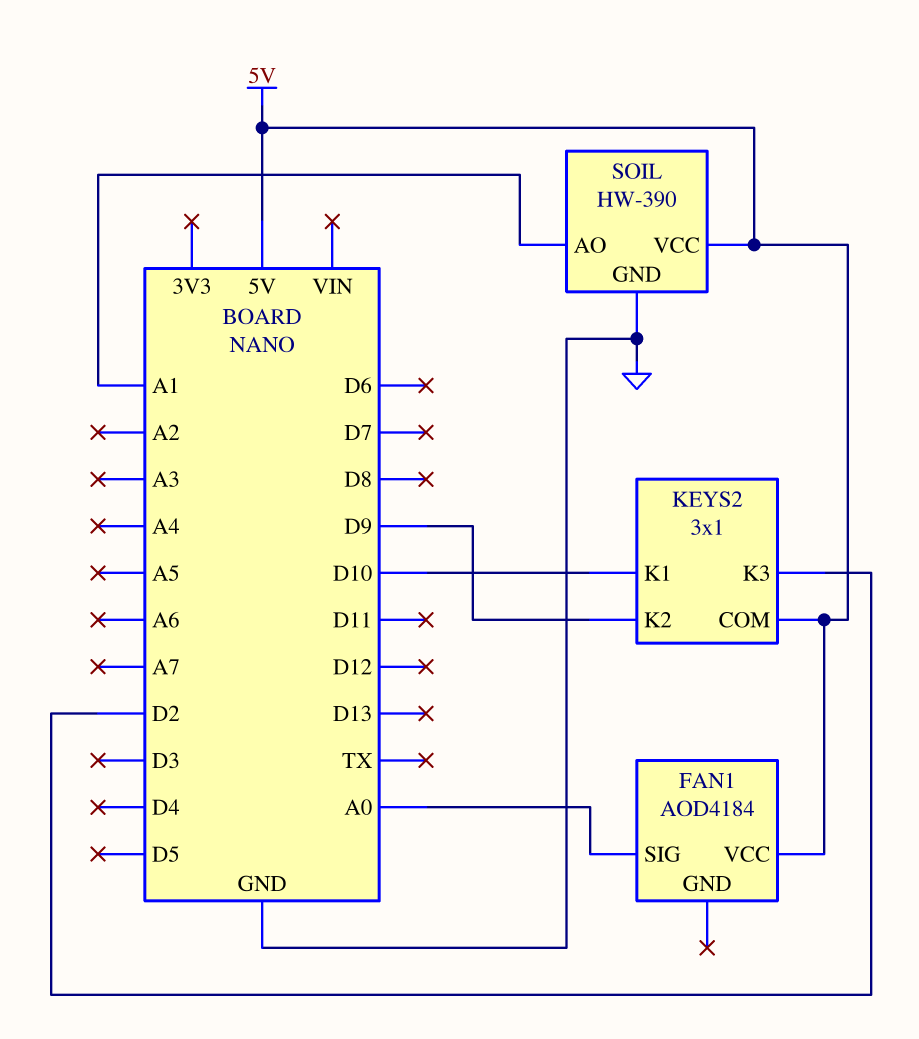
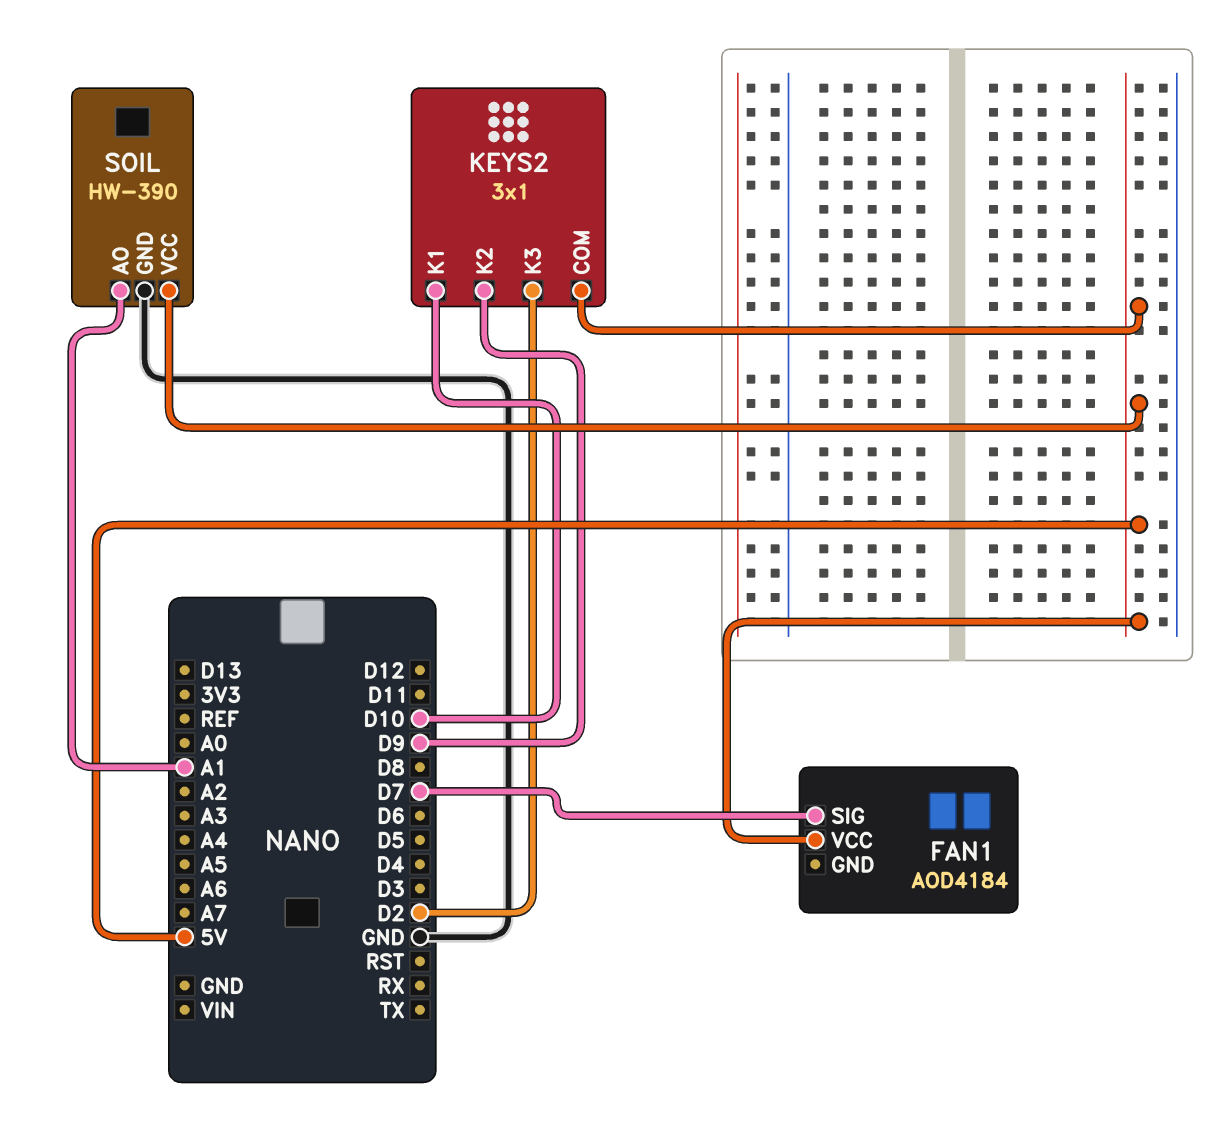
FAN1 pin SIG: A0 -> D7

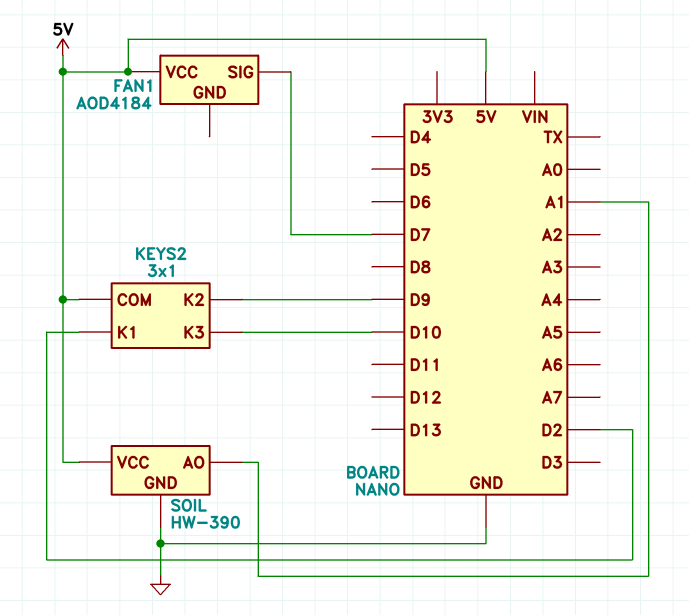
KEYS2 pin K1: D10 -> D2
KEYS2 pin K3: D2 -> D10

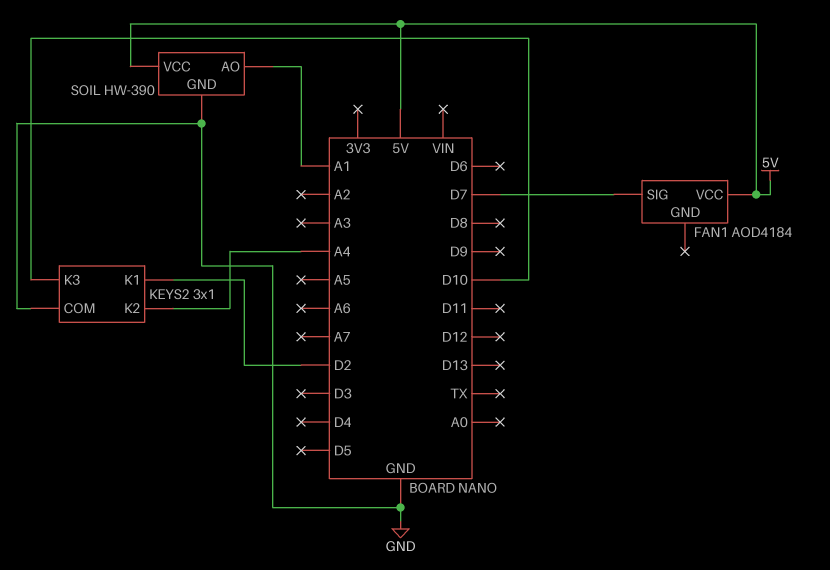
KEYS2 pin COM: 5V -> GND
KEYS2 pin K2: D9 -> A4

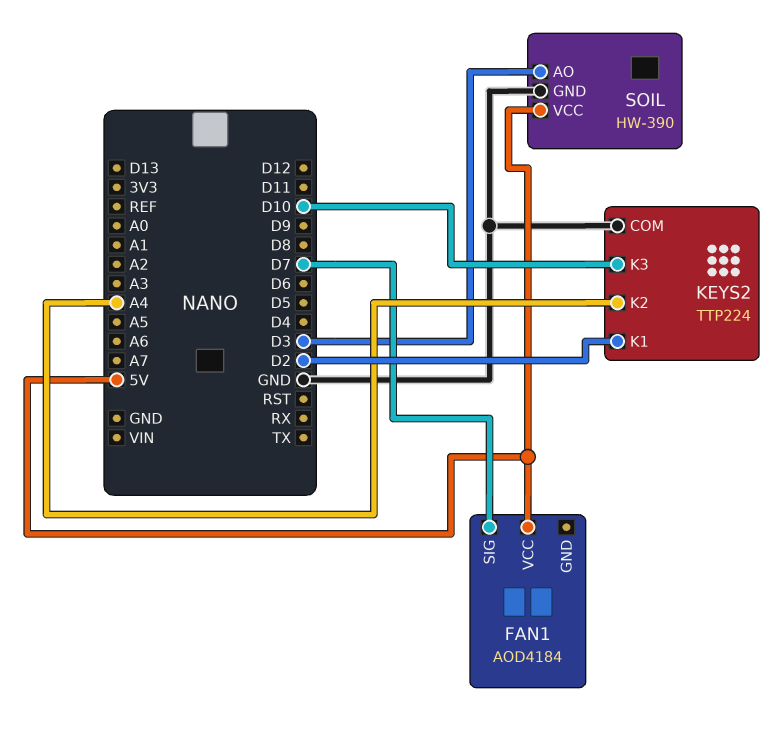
KEYS2: 3x1 -> TTP224
SOIL pin AO: A1 -> D3

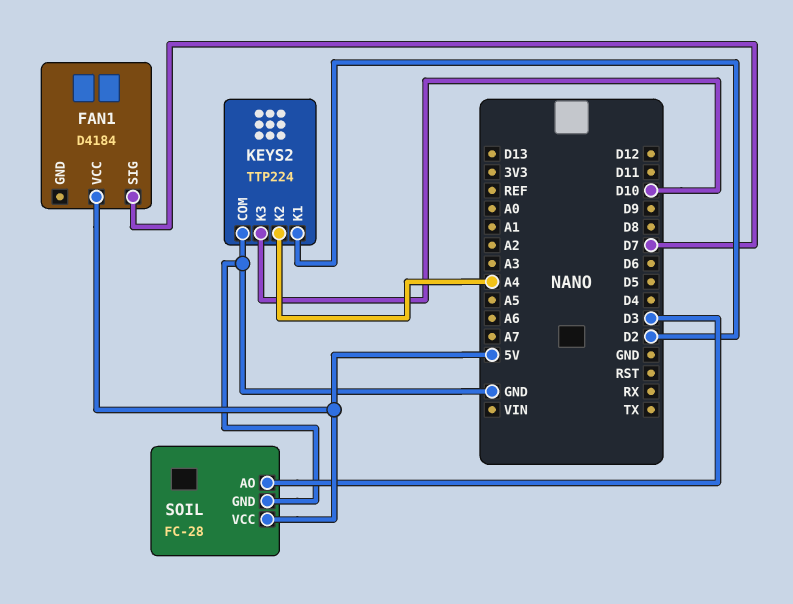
FAN1: AOD4184 -> D4184
SOIL: HW-390 -> FC-28

